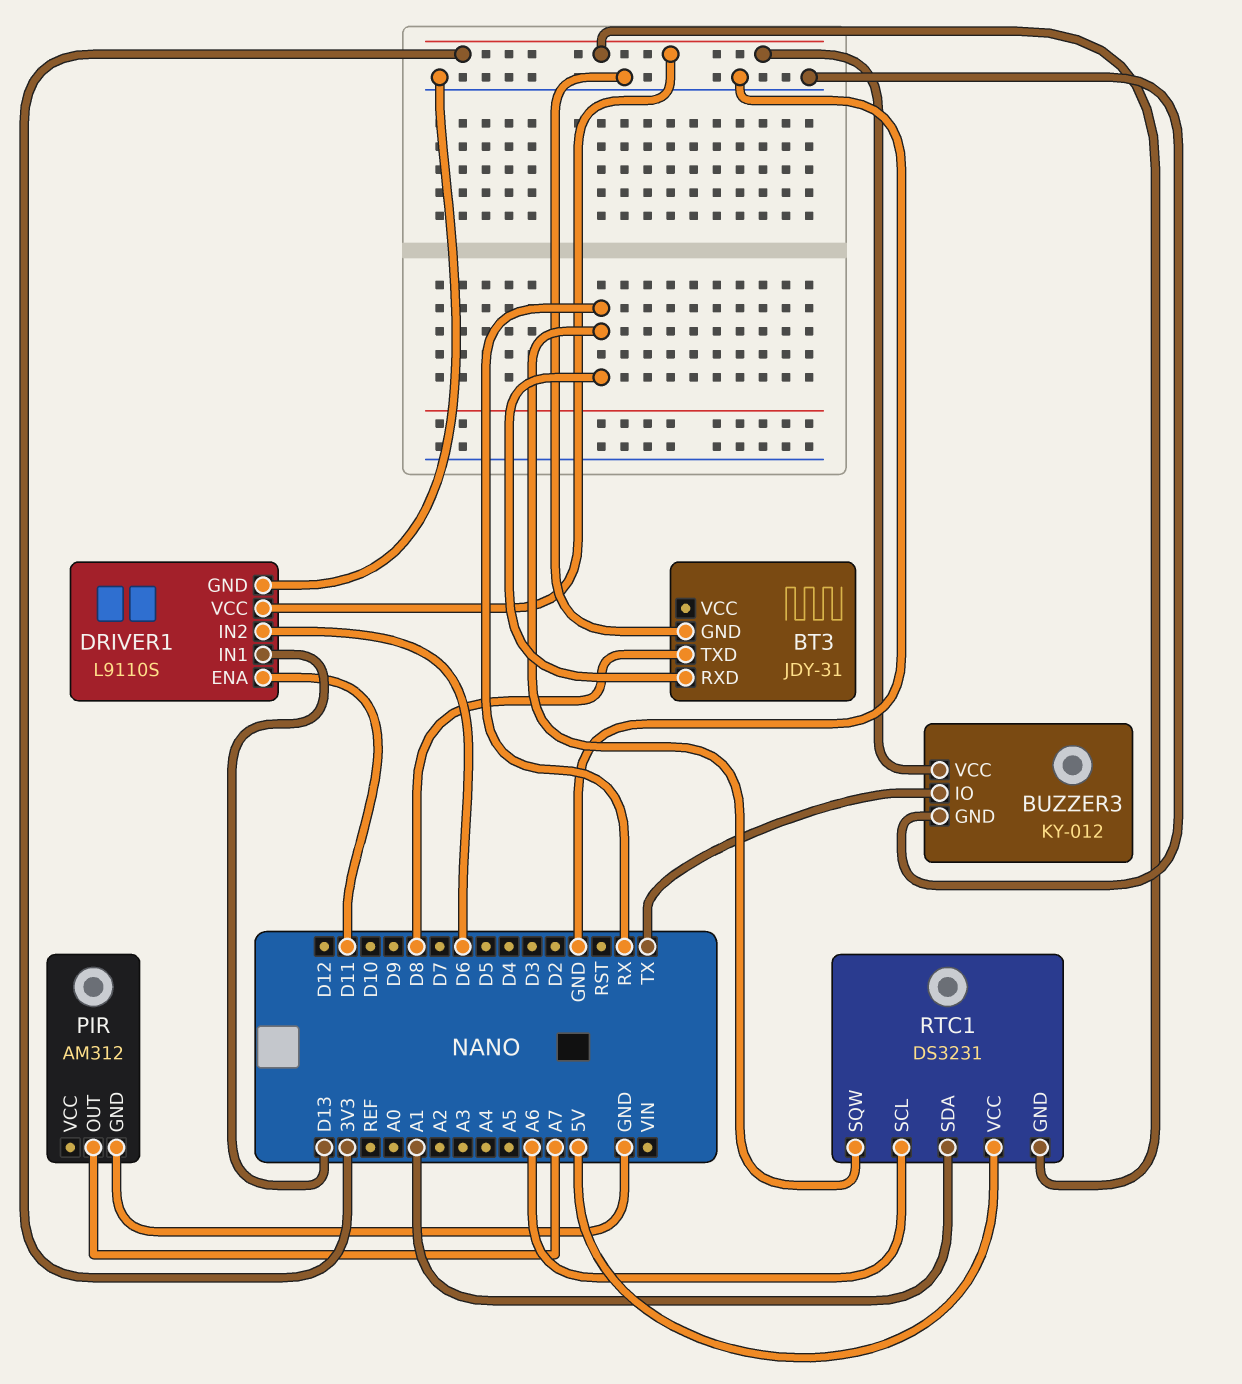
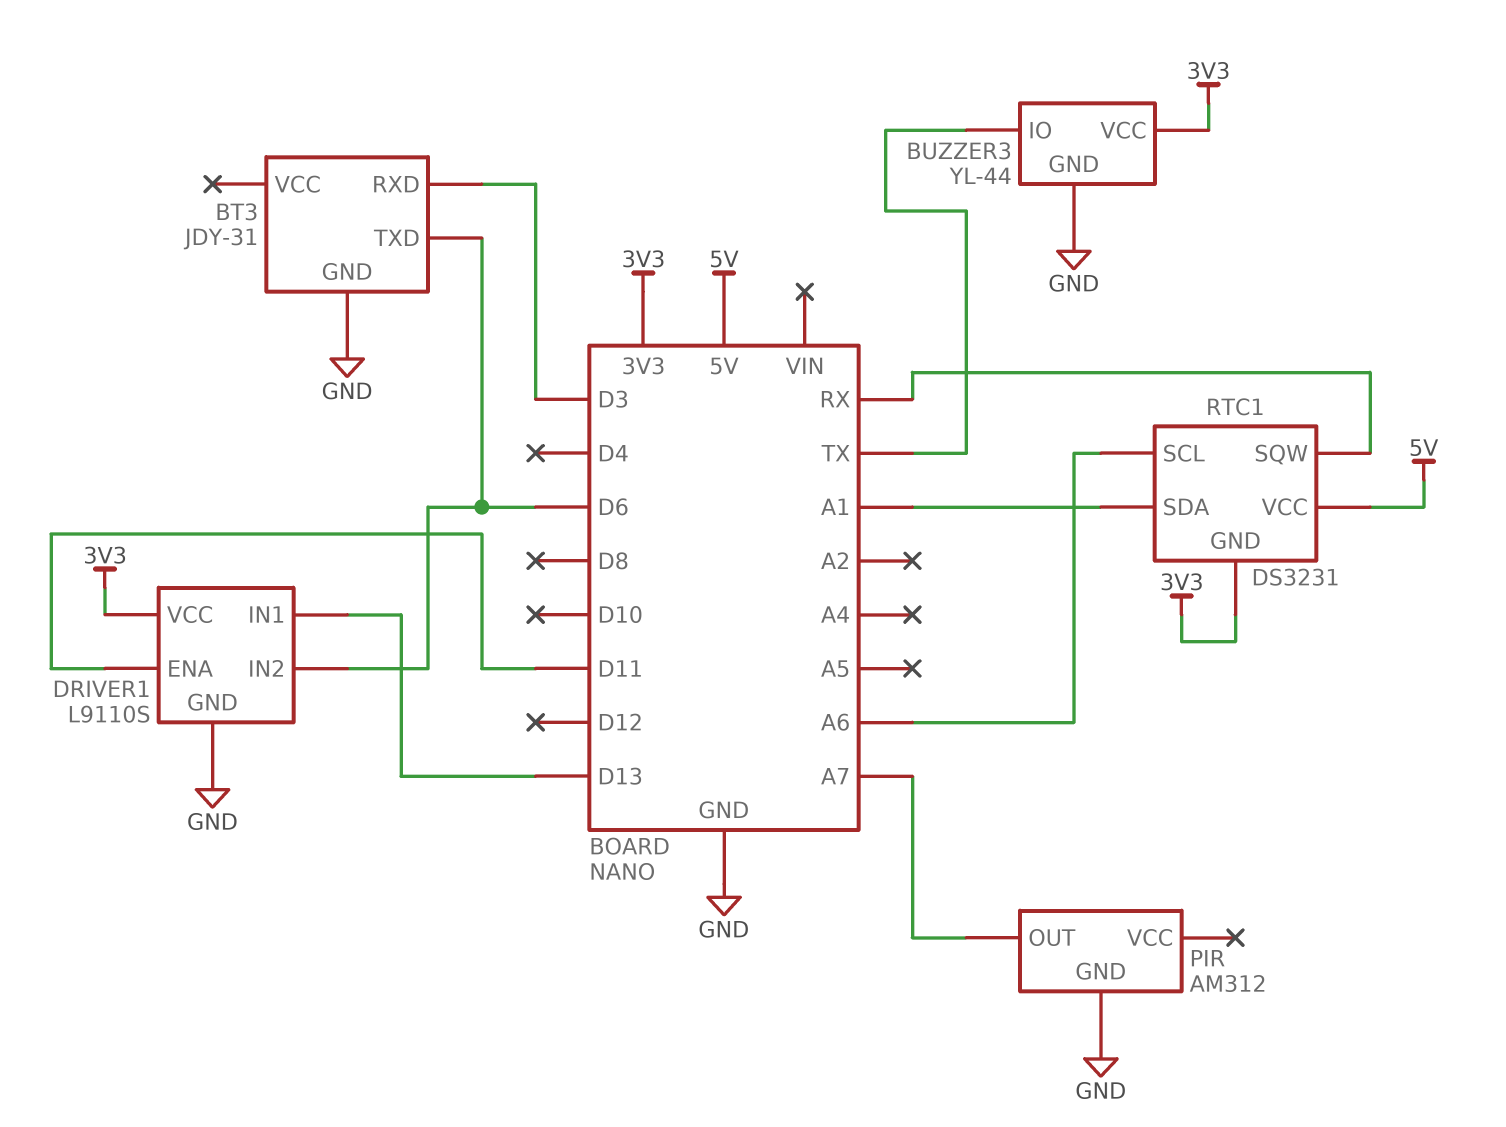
BT3 pin RXD: RX -> D3
BT3 pin TXD: D8 -> D6
BUZZER3: KY-012 -> YL-44

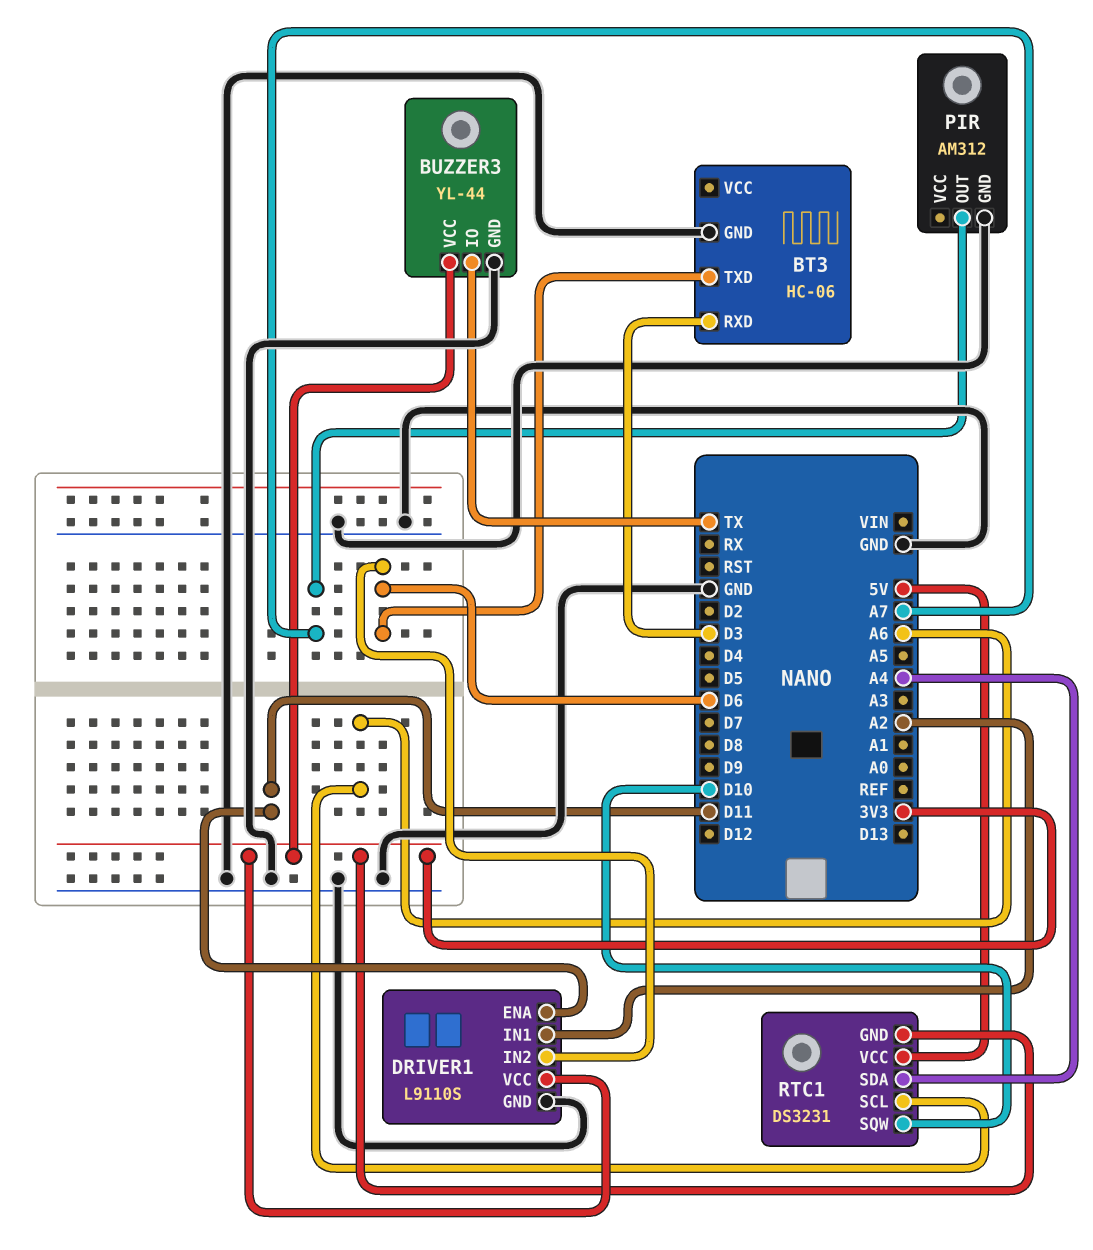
BT3: JDY-31 -> HC-06
DRIVER1 pin IN1: D13 -> A2
RTC1 pin SDA: A1 -> A4
RTC1 pin SQW: RX -> D10

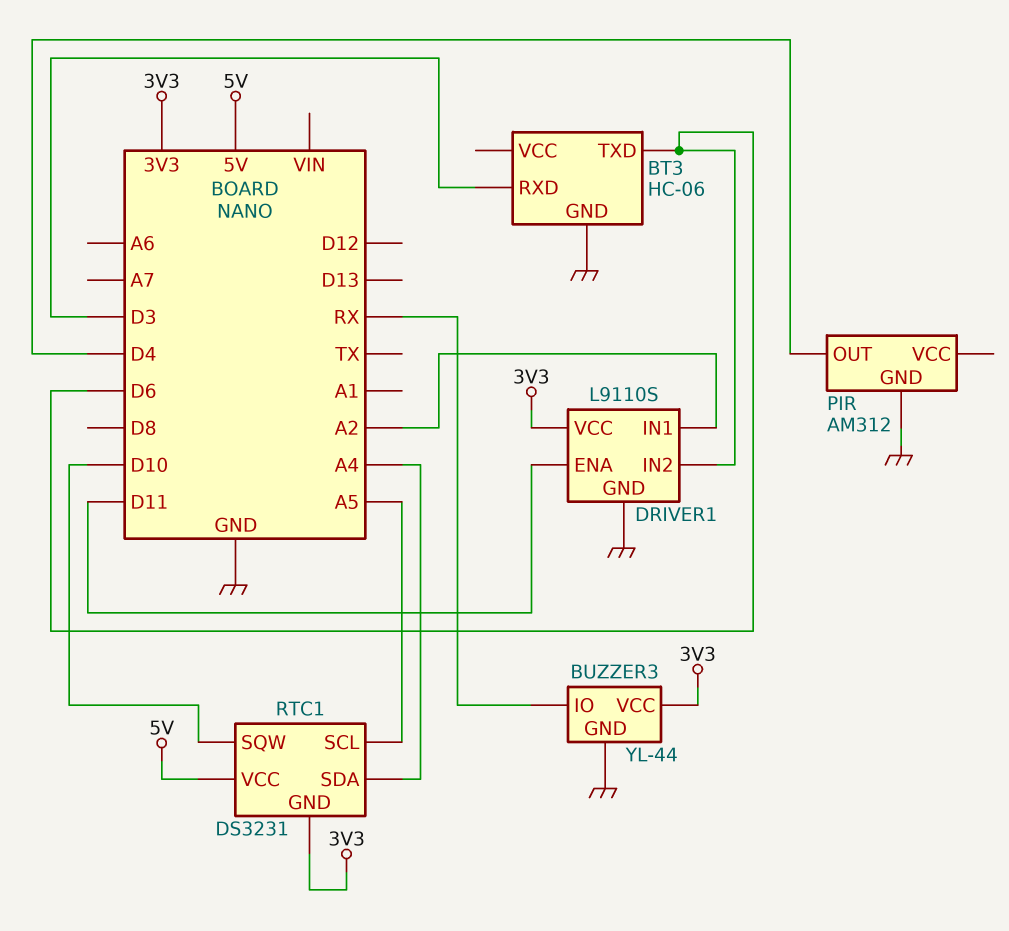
BUZZER3 pin IO: TX -> RX
PIR pin OUT: A7 -> D4
RTC1 pin SCL: A6 -> A5

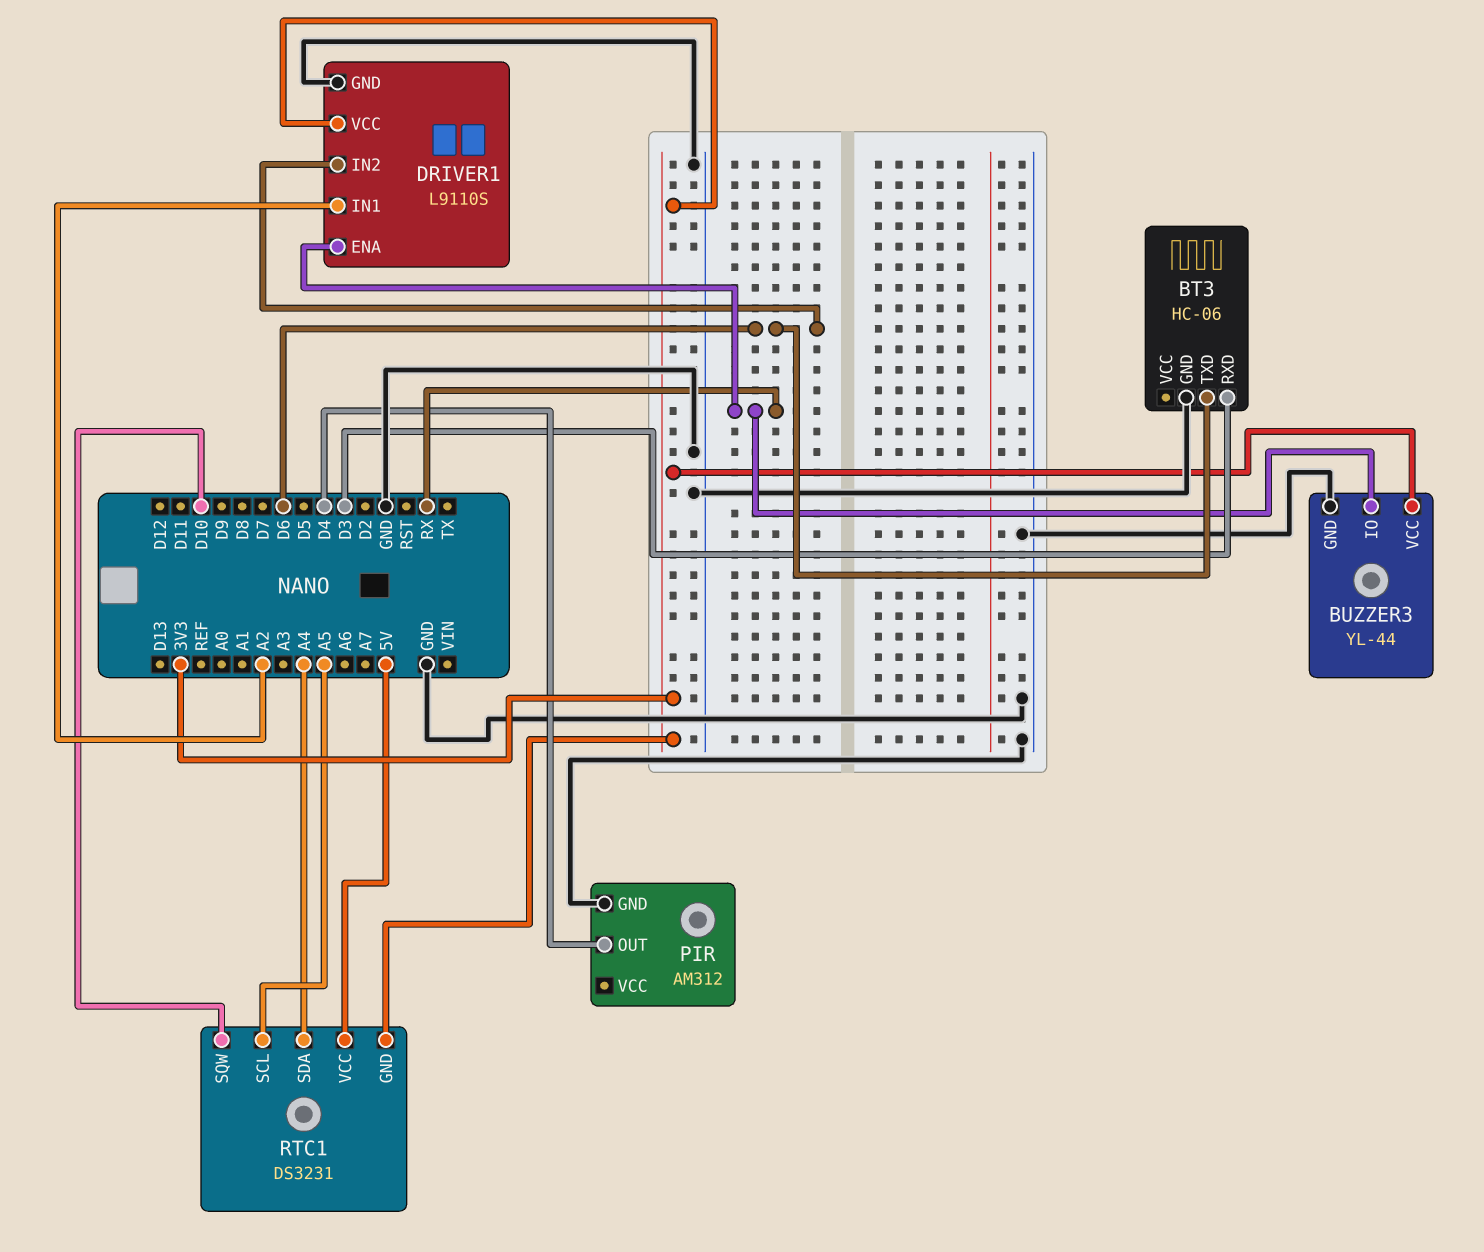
DRIVER1 pin ENA: D11 -> RX

